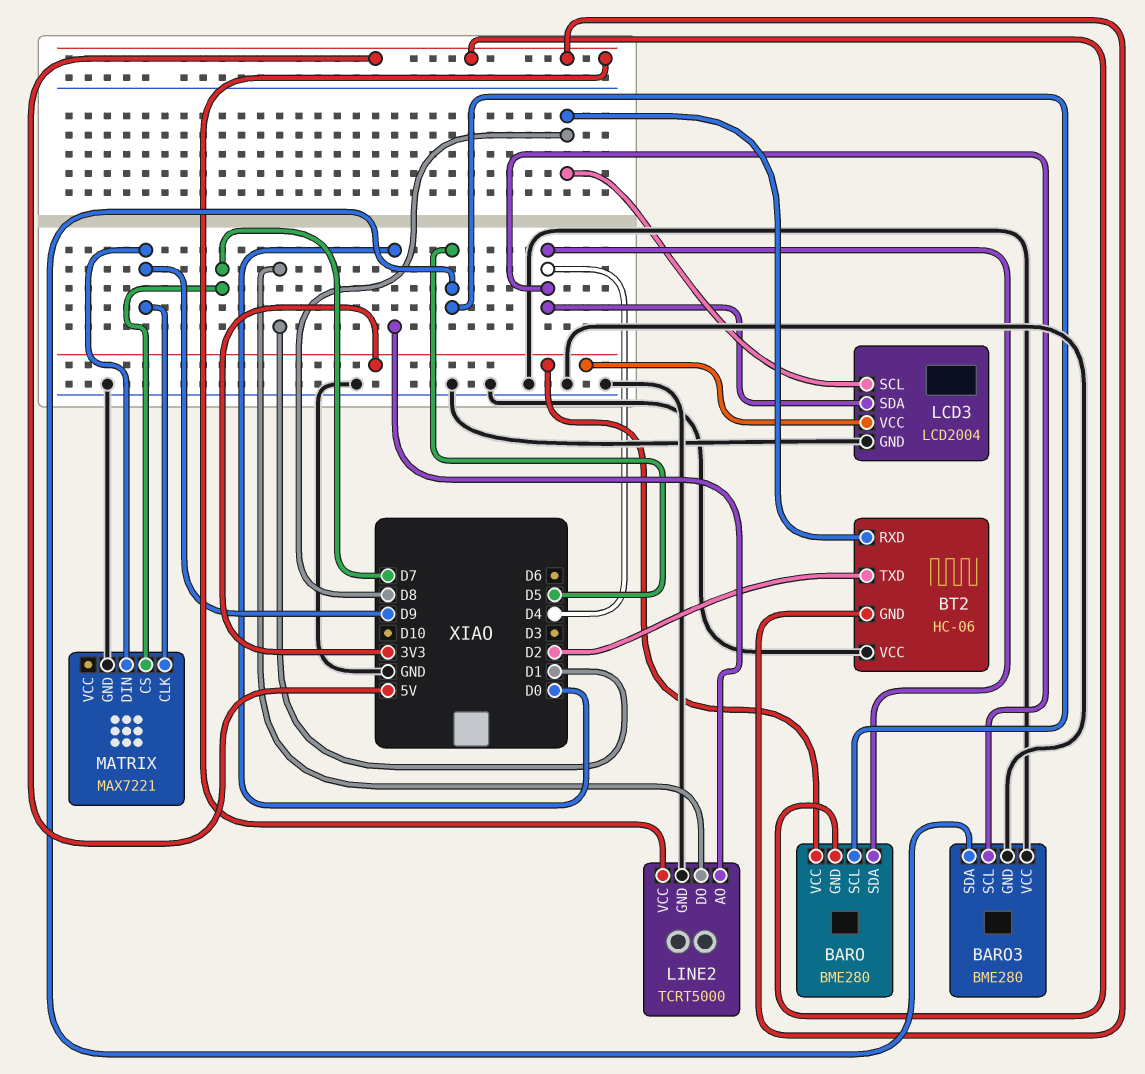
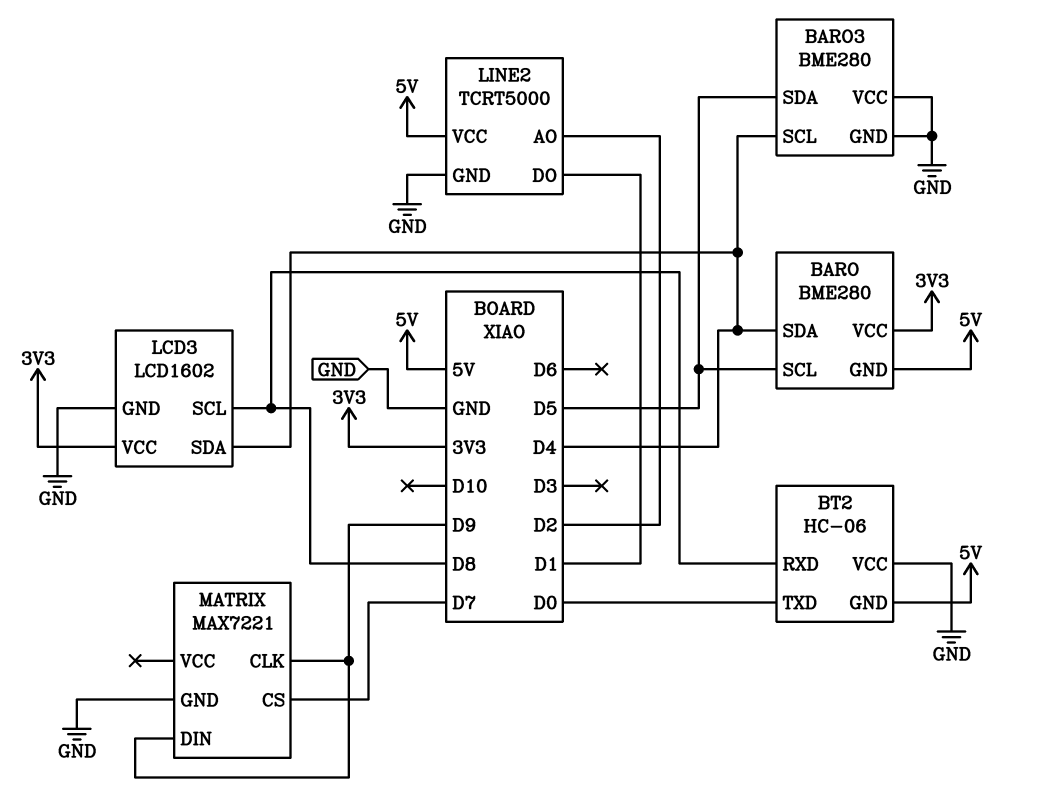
BT2 pin TXD: D2 -> D0
LCD3: LCD2004 -> LCD1602
LINE2 pin AO: D0 -> D2

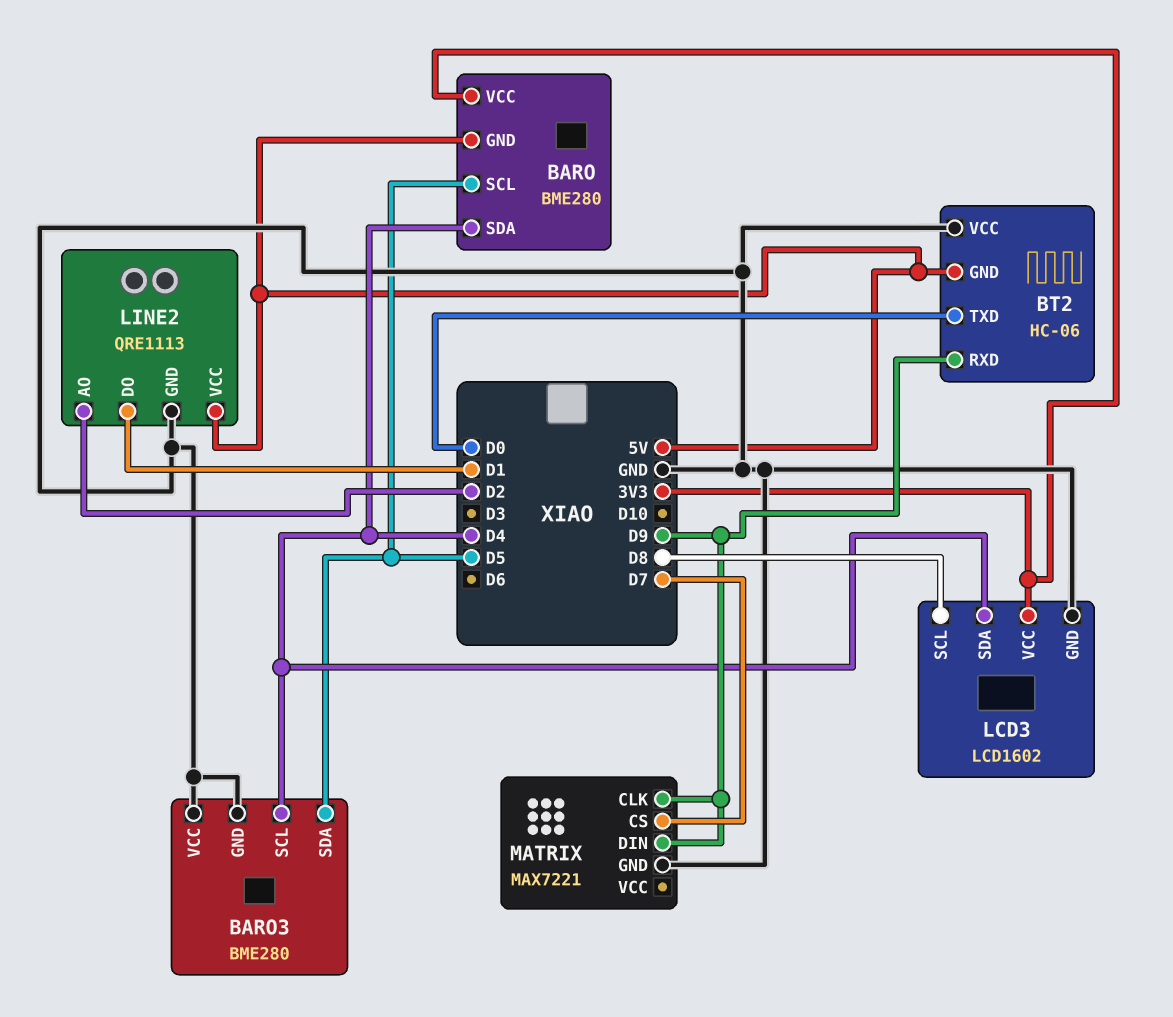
BT2 pin RXD: D8 -> D9
LINE2: TCRT5000 -> QRE1113

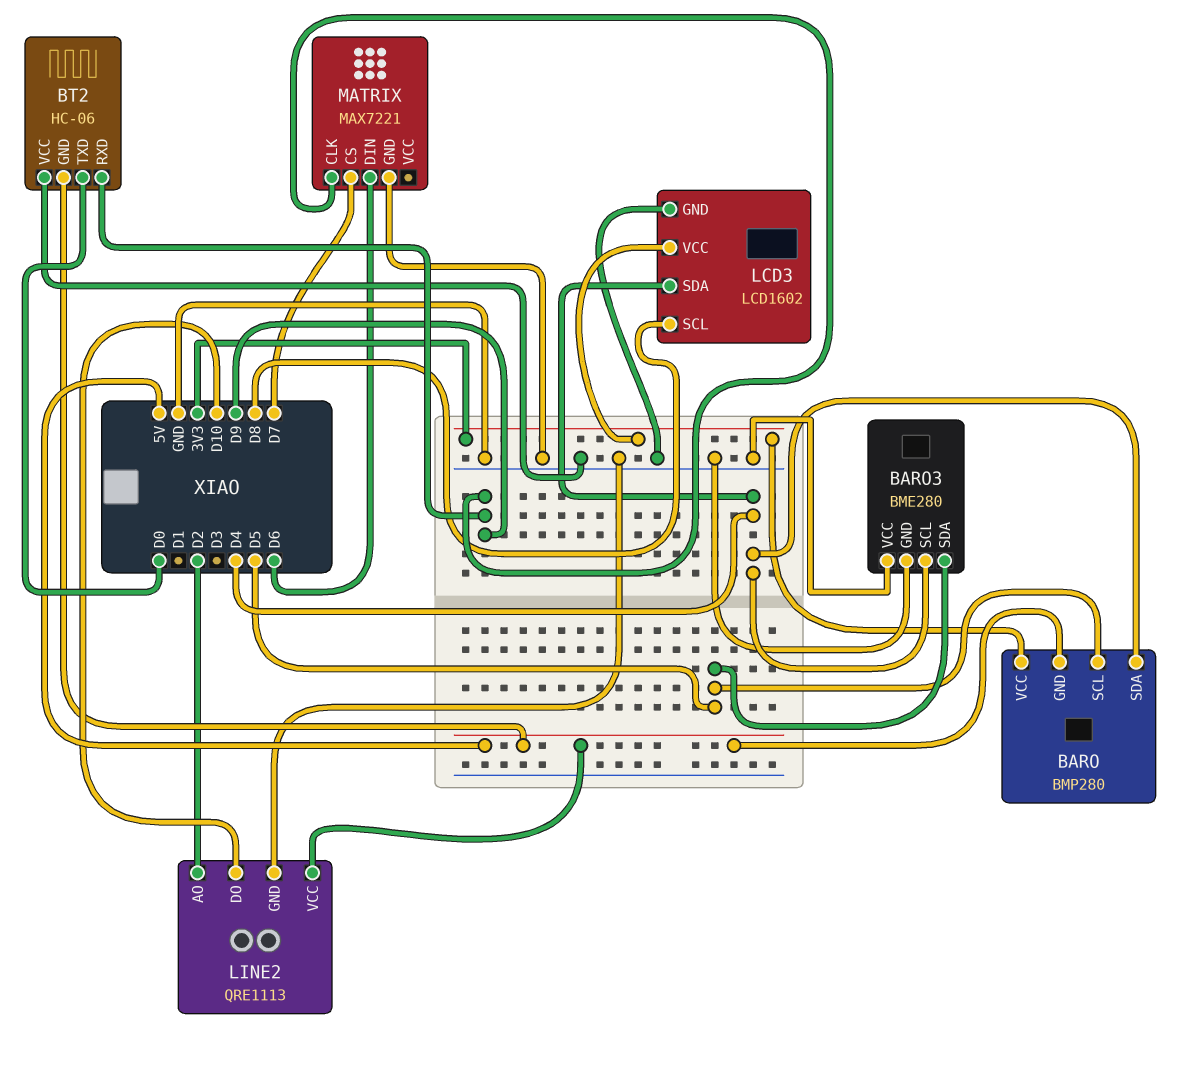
BARO: BME280 -> BMP280
LINE2 pin DO: D1 -> D10
MATRIX pin DIN: D9 -> D6

